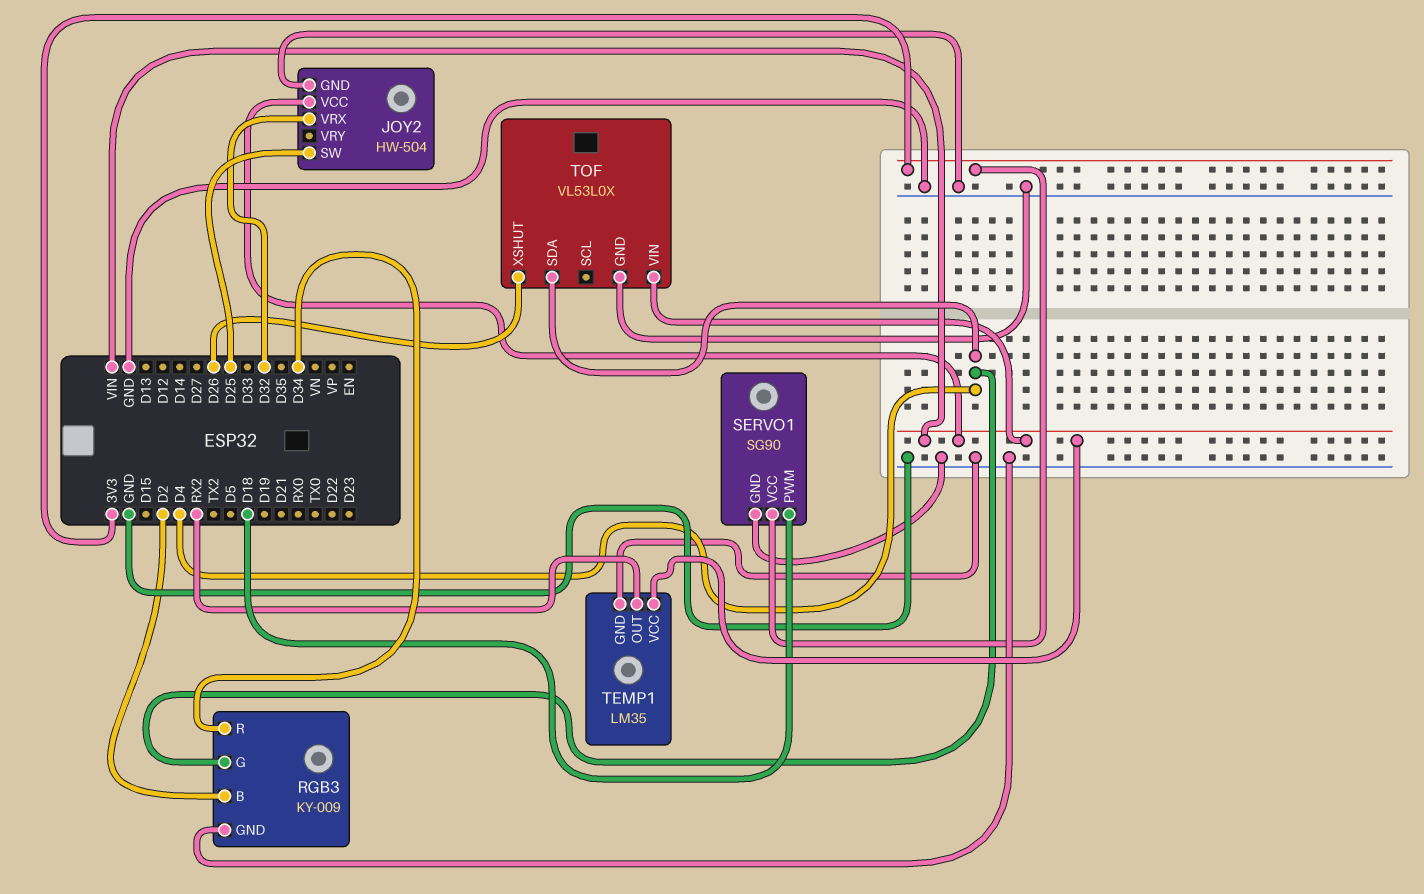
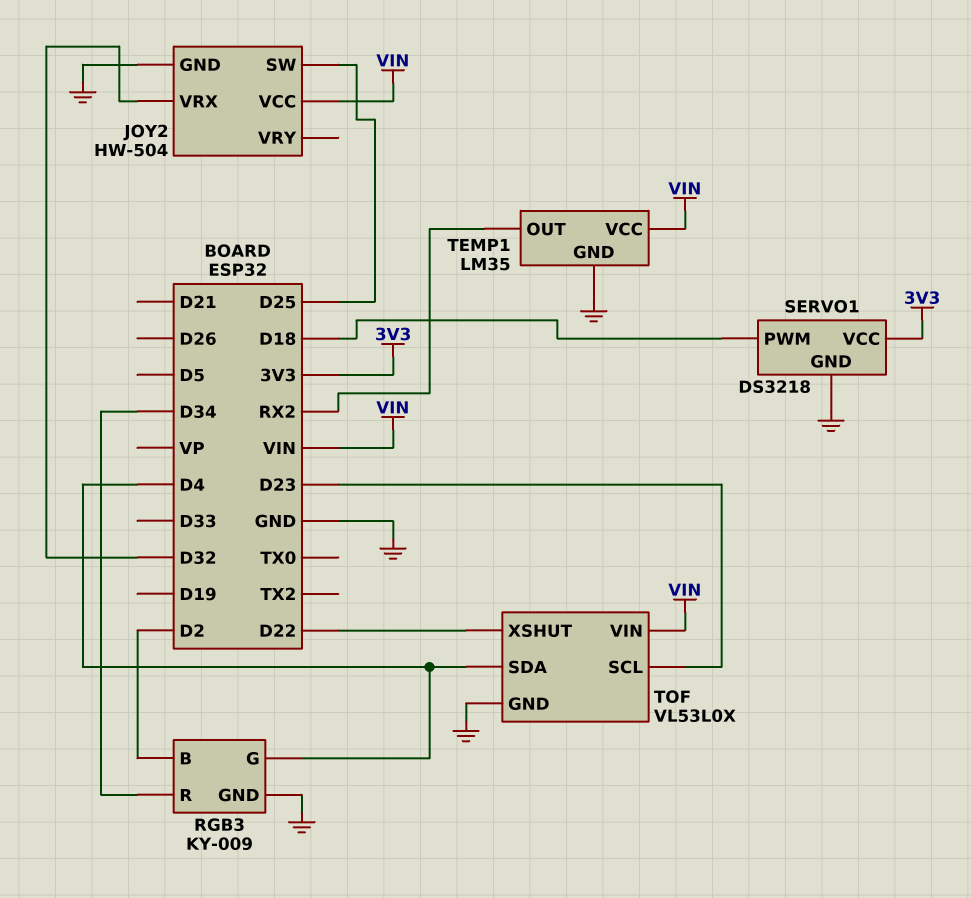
SERVO1: SG90 -> DS3218
TOF pin SCL: none -> D23
TOF pin XSHUT: D26 -> D22

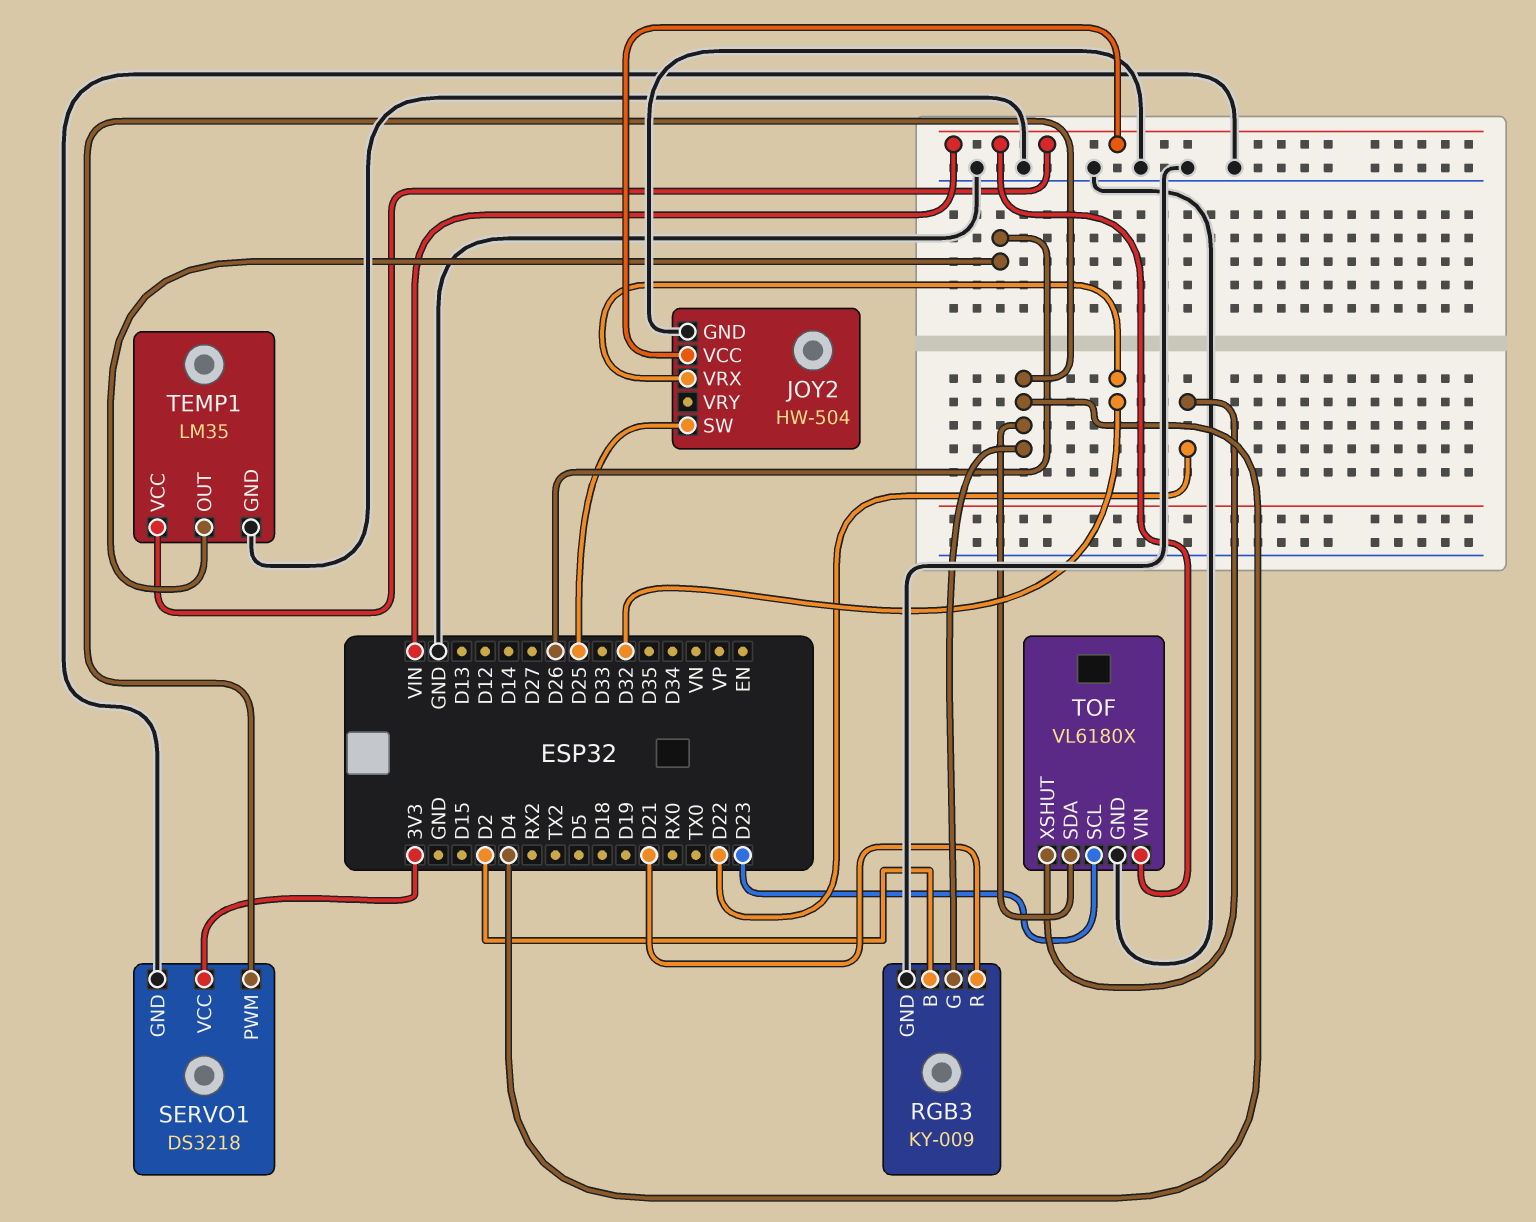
RGB3 pin R: D34 -> D21
SERVO1 pin PWM: D18 -> D4
TEMP1 pin OUT: RX2 -> D26
TOF: VL53L0X -> VL6180X

